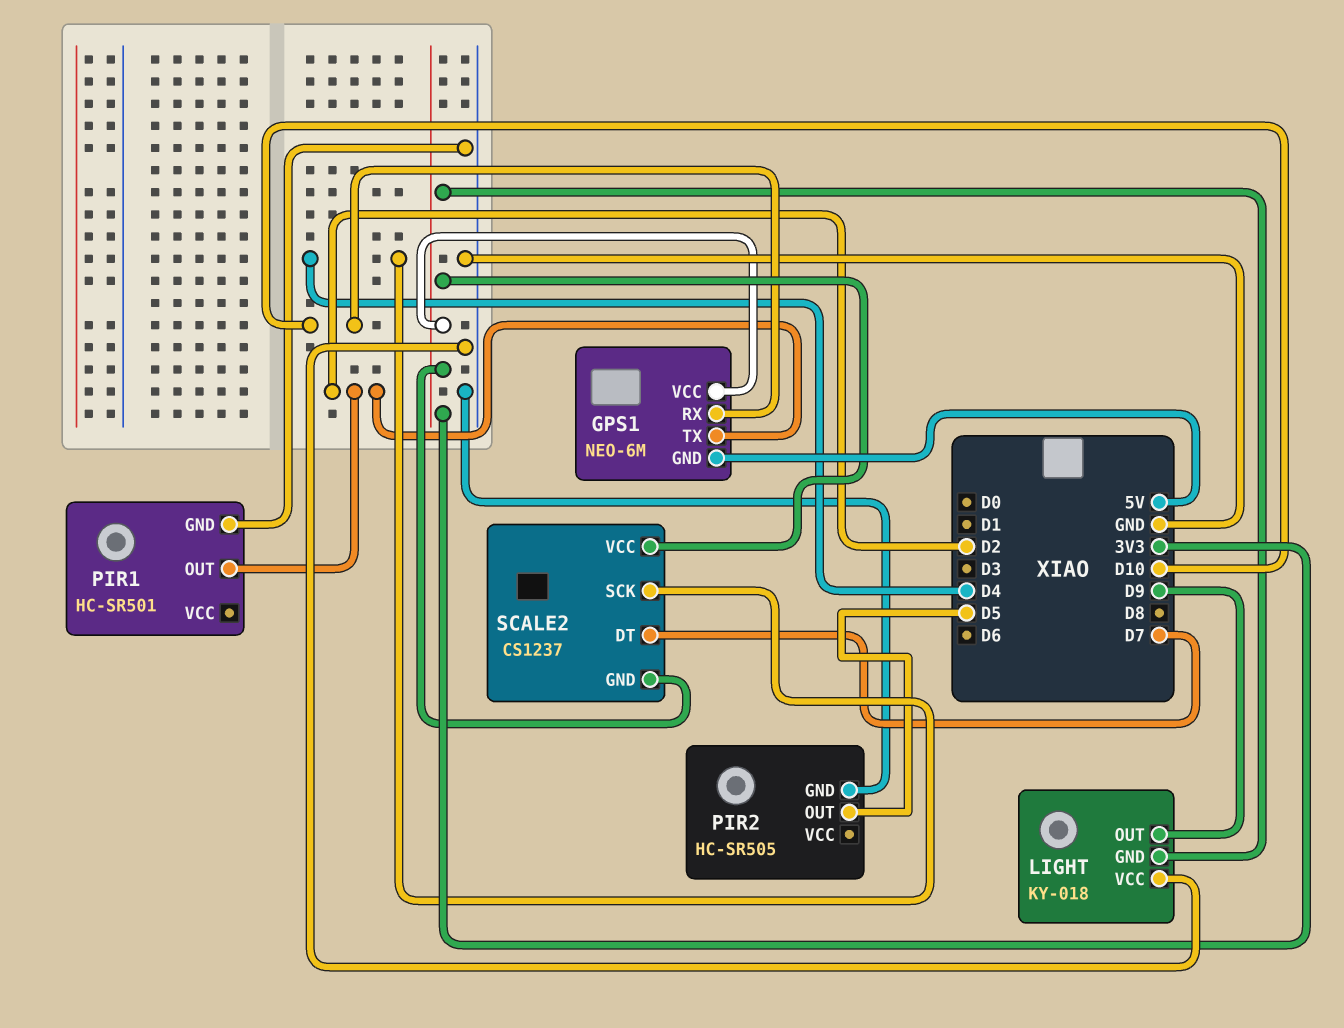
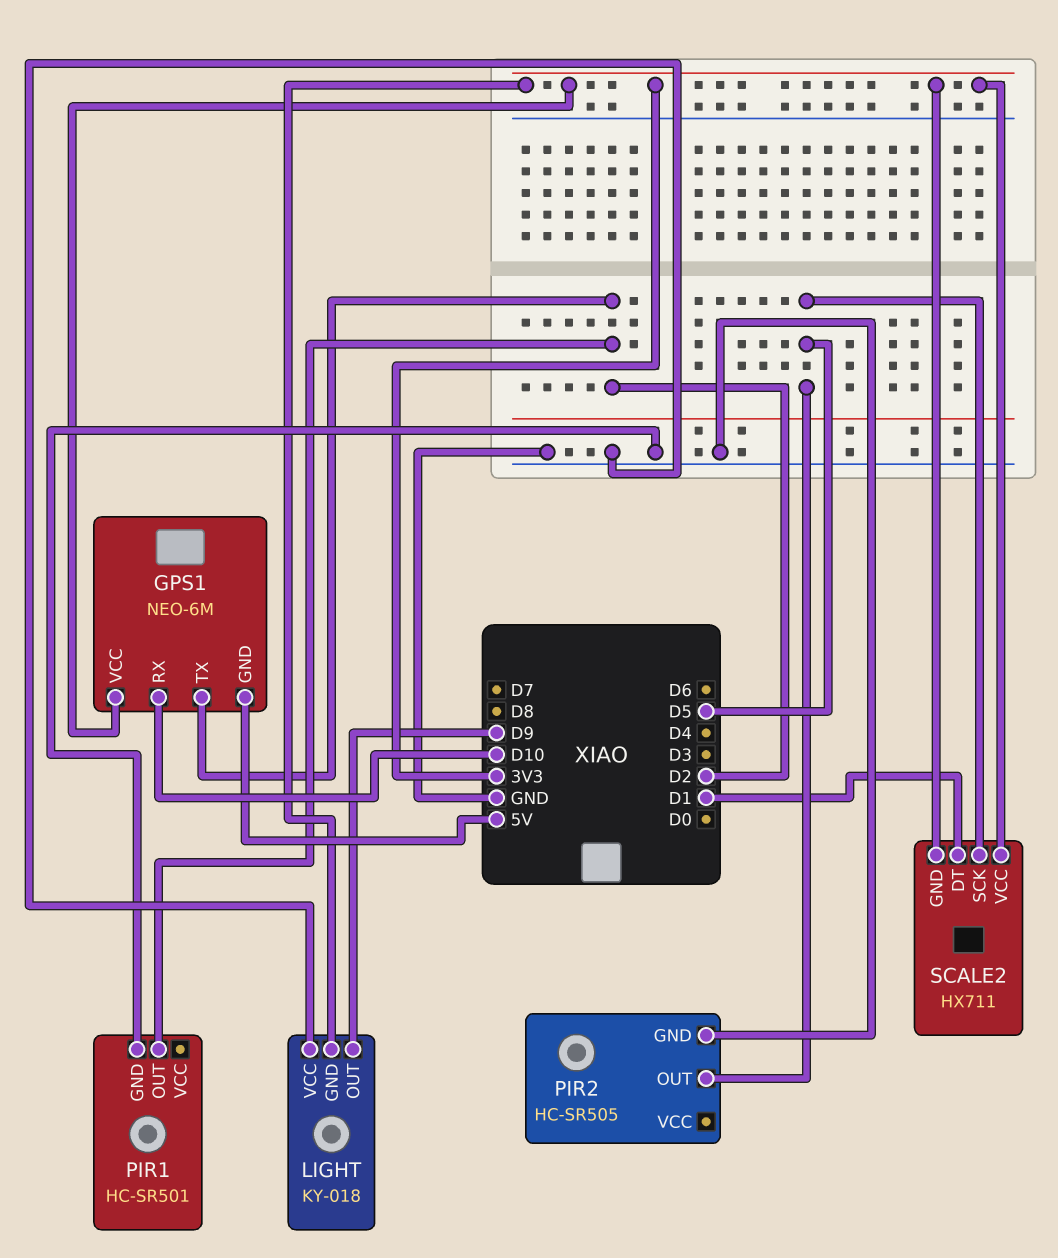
SCALE2: CS1237 -> HX711
SCALE2 pin DT: D7 -> D1
SCALE2 pin SCK: D4 -> D5

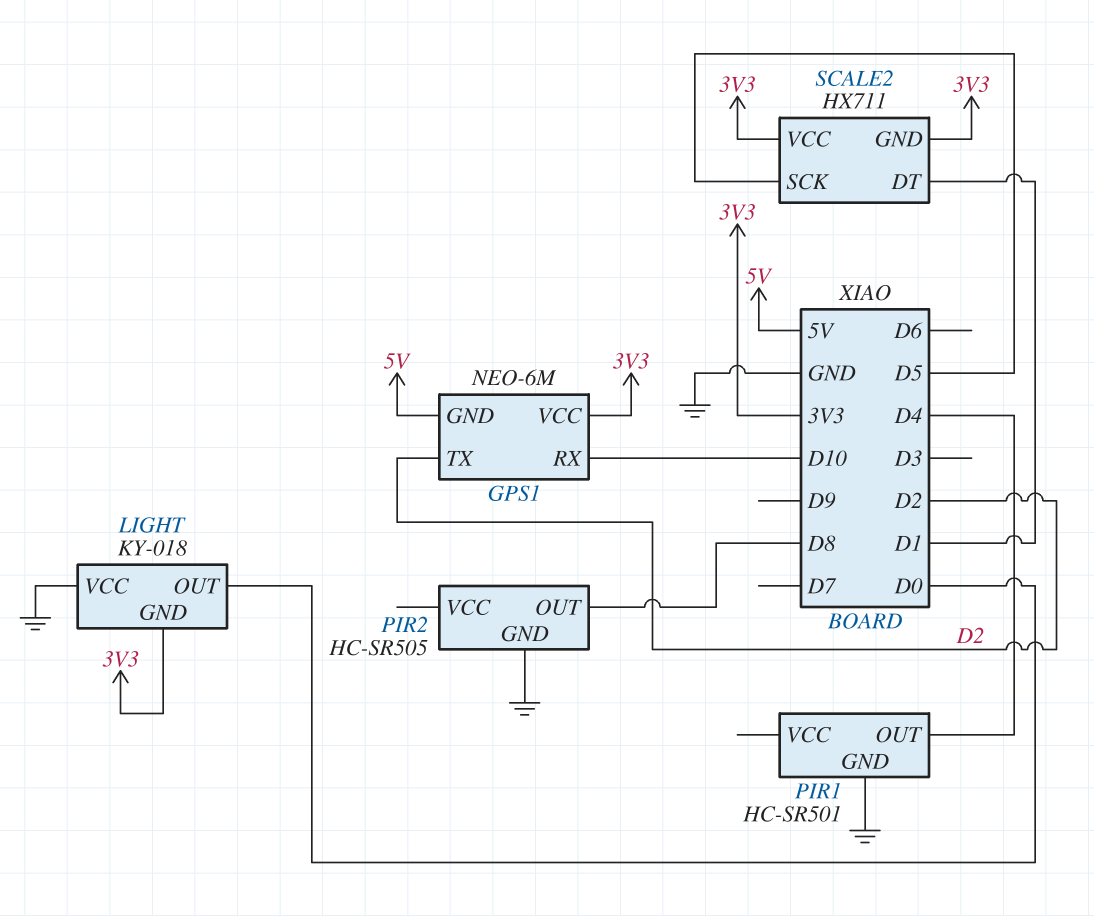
LIGHT pin OUT: D9 -> D0
PIR1 pin OUT: D2 -> D4
PIR2 pin OUT: D5 -> D8

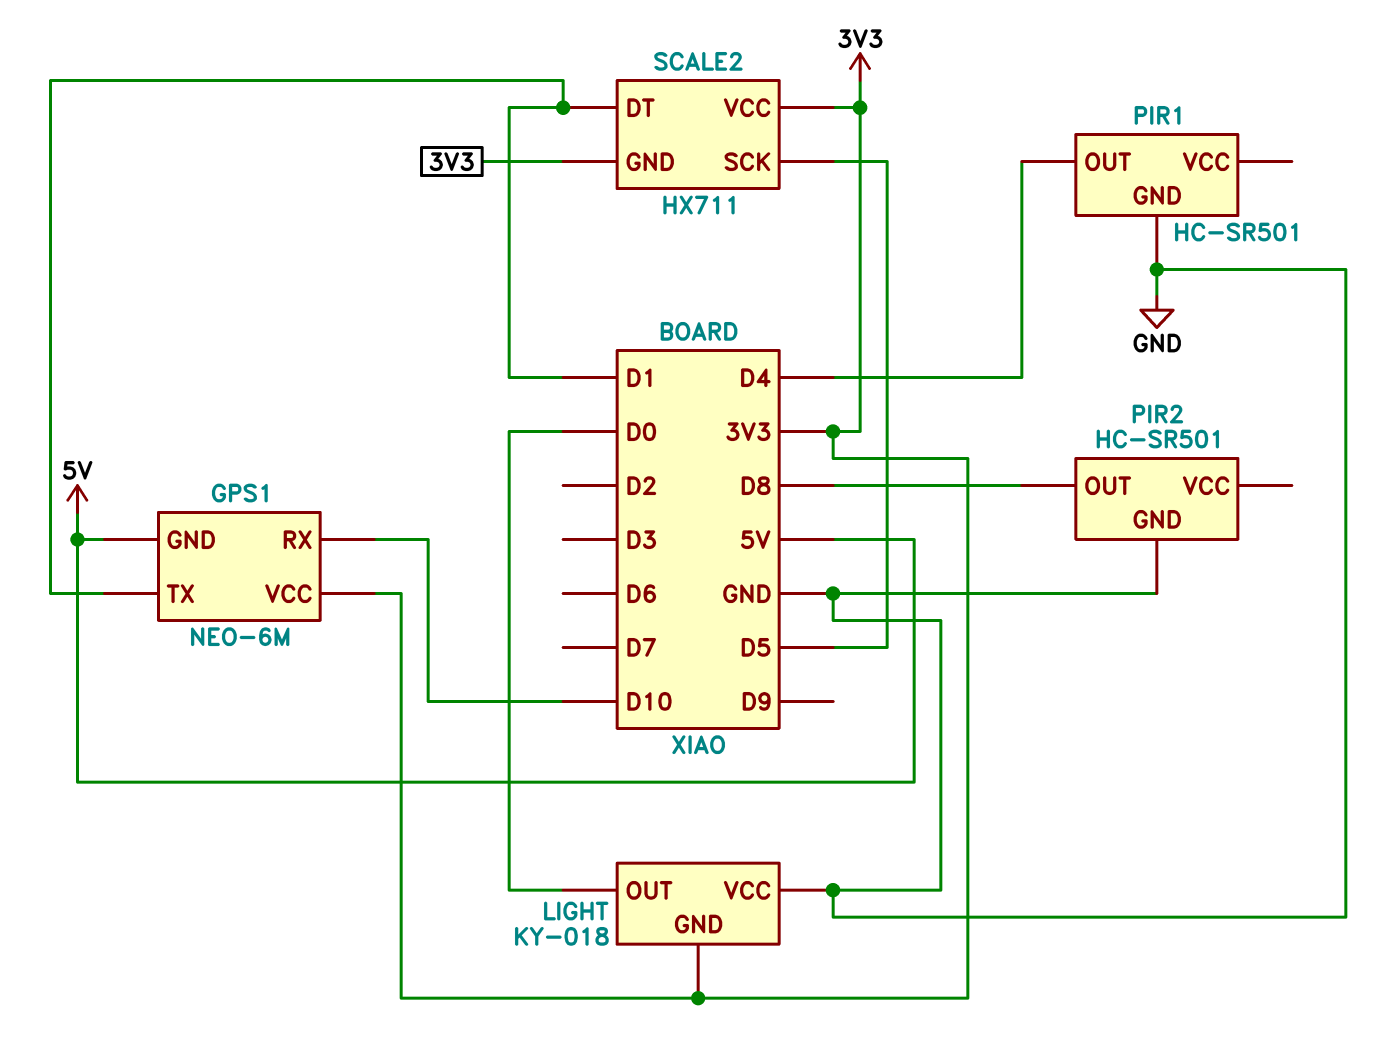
GPS1 pin TX: D2 -> D1
PIR2: HC-SR505 -> HC-SR501

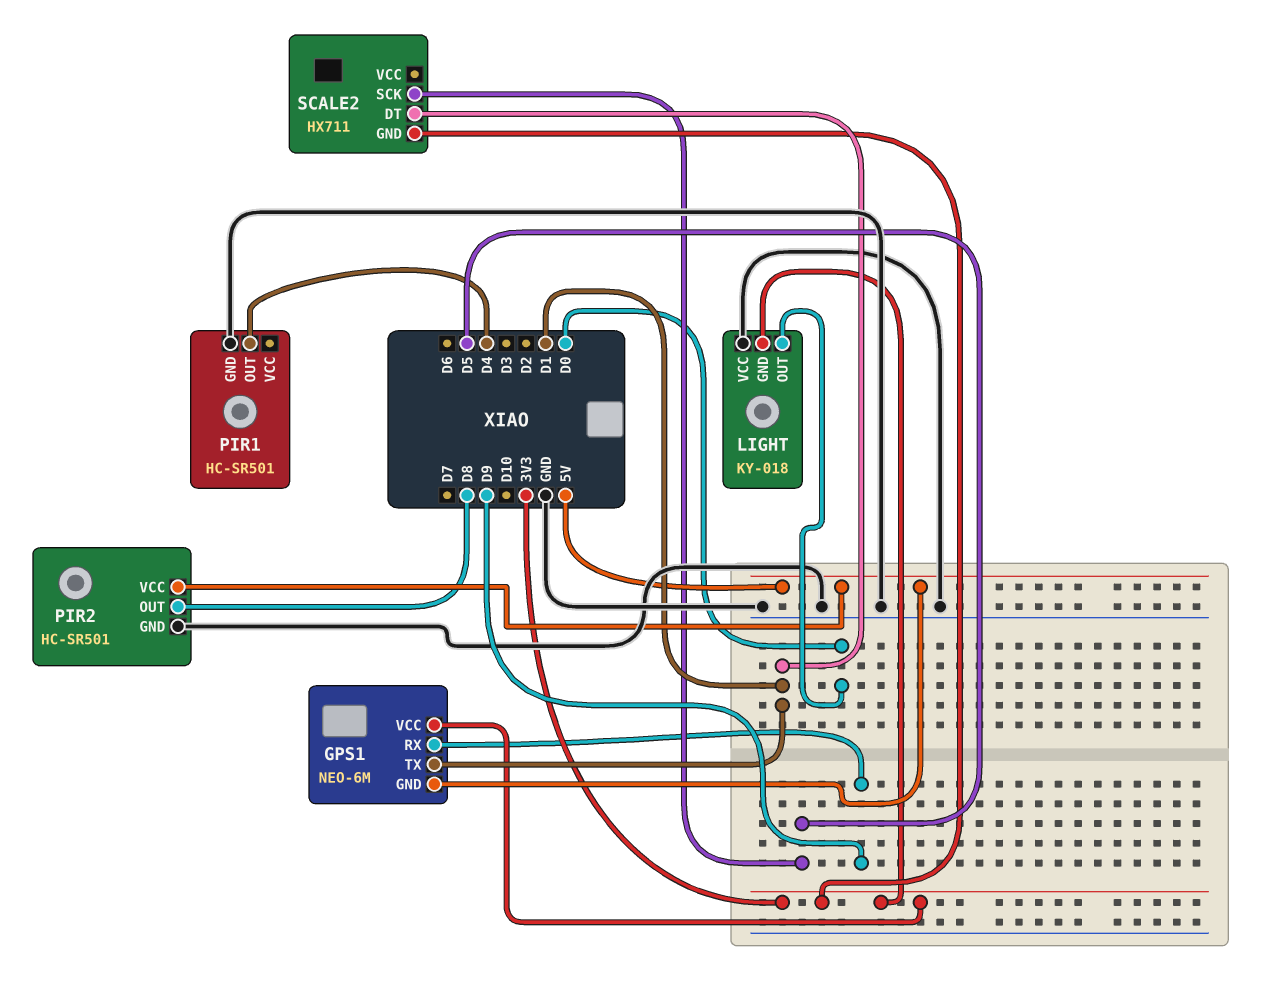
GPS1 pin RX: D10 -> D9
PIR2 pin VCC: none -> 5V
SCALE2 pin VCC: 3V3 -> none

